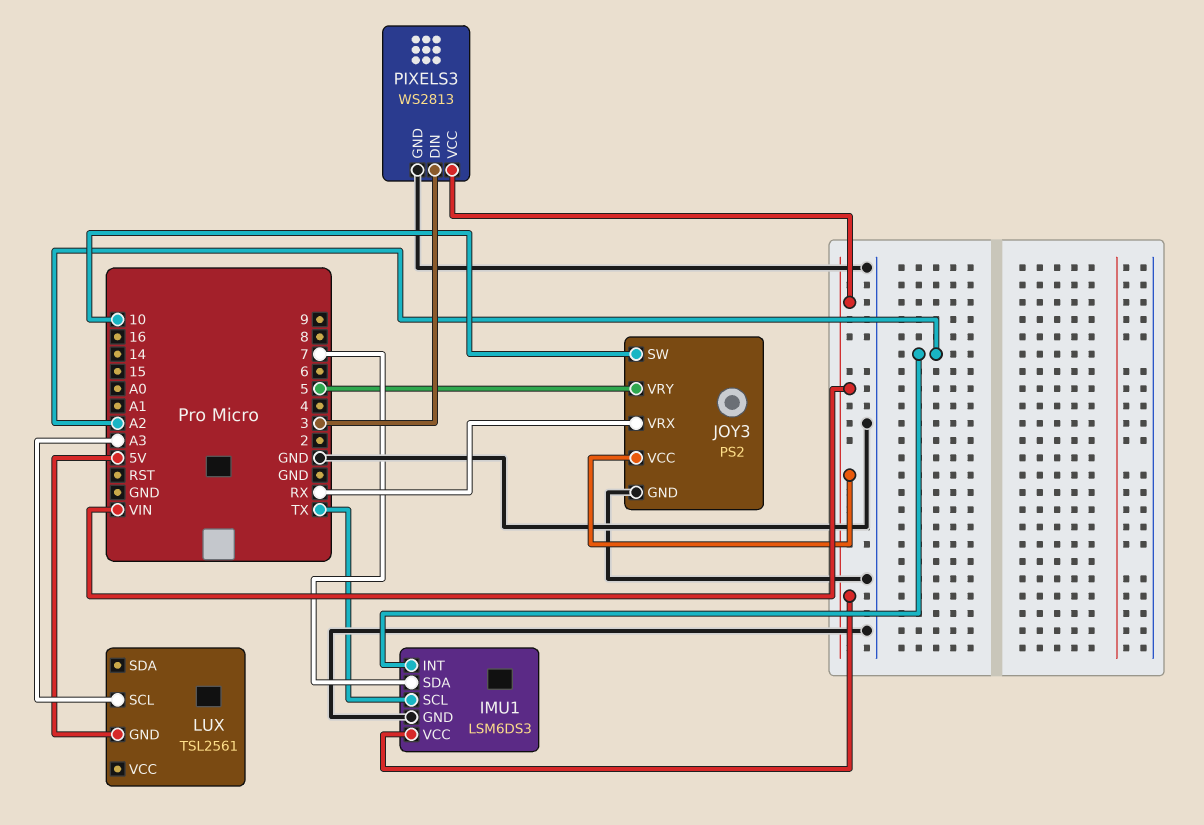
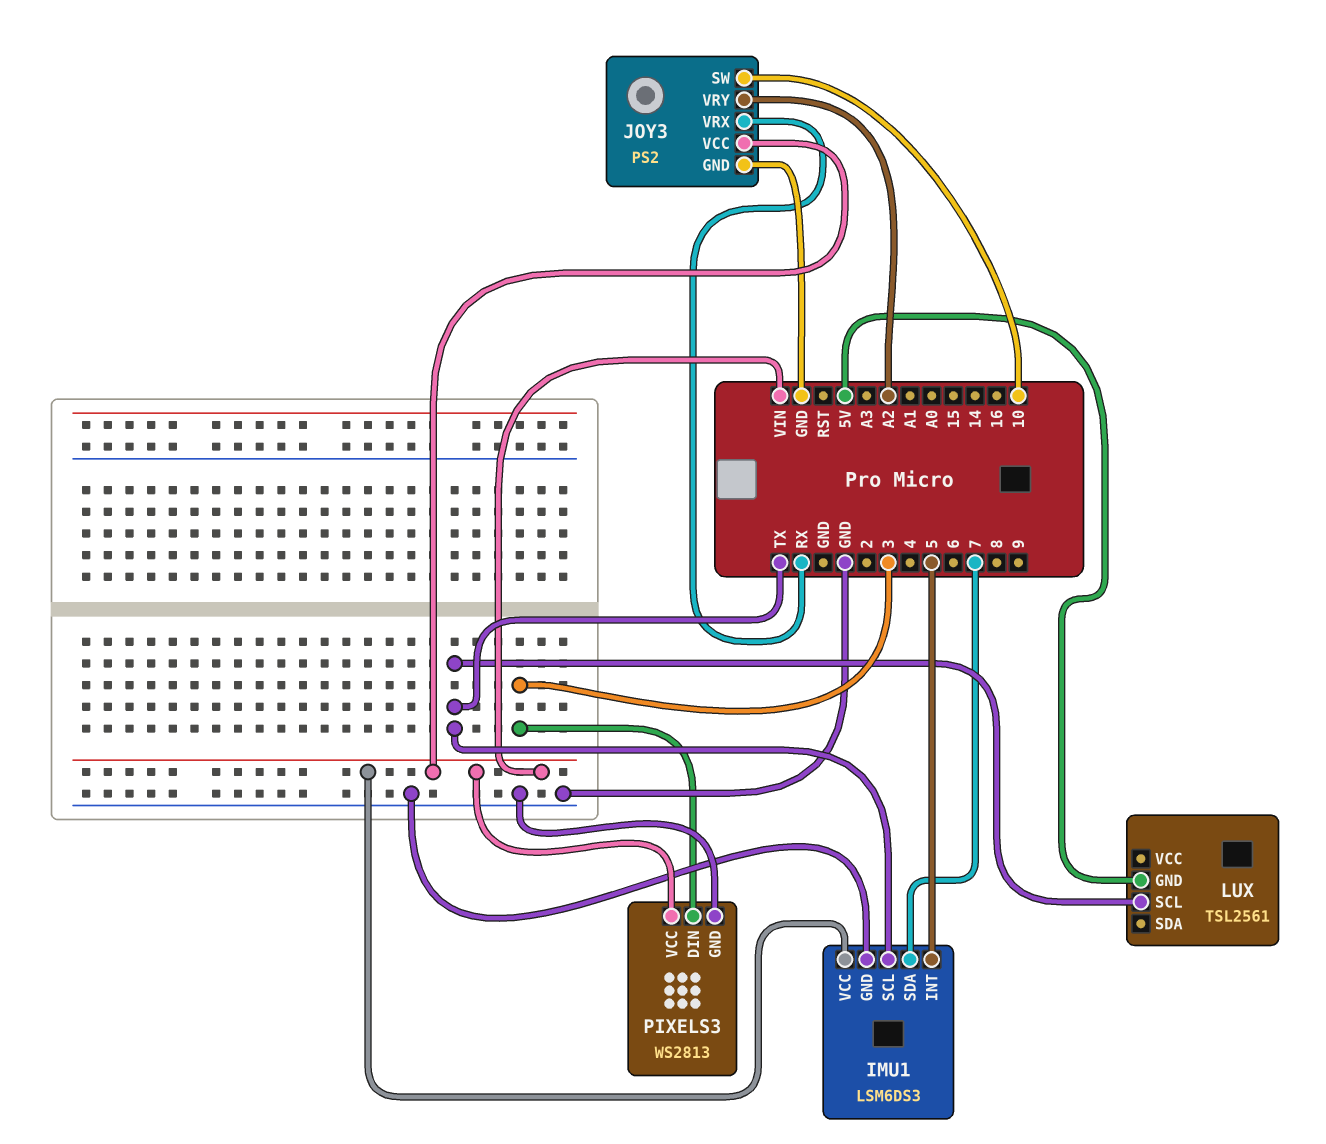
IMU1 pin INT: A2 -> 5
JOY3 pin VRY: 5 -> A2
LUX pin SCL: A3 -> TX

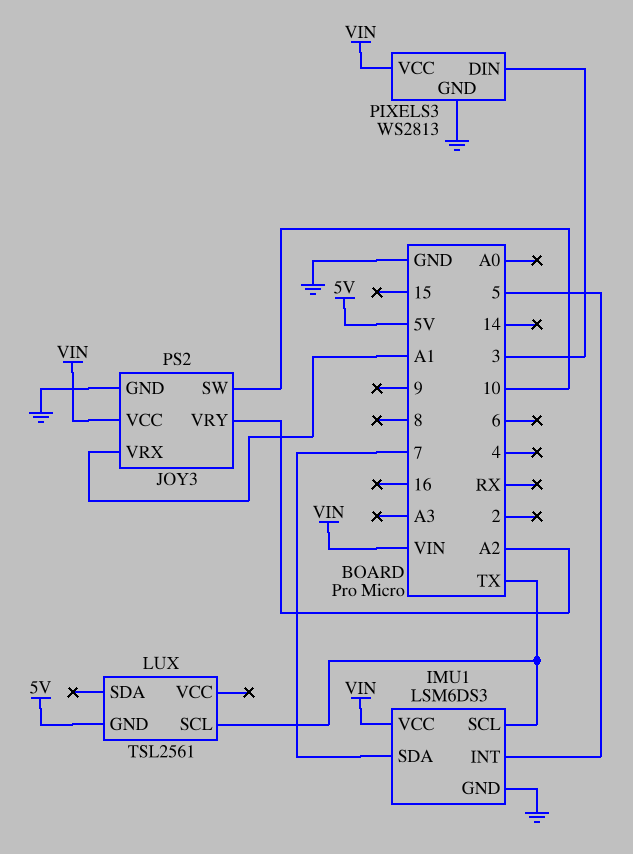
JOY3 pin VRX: RX -> A1

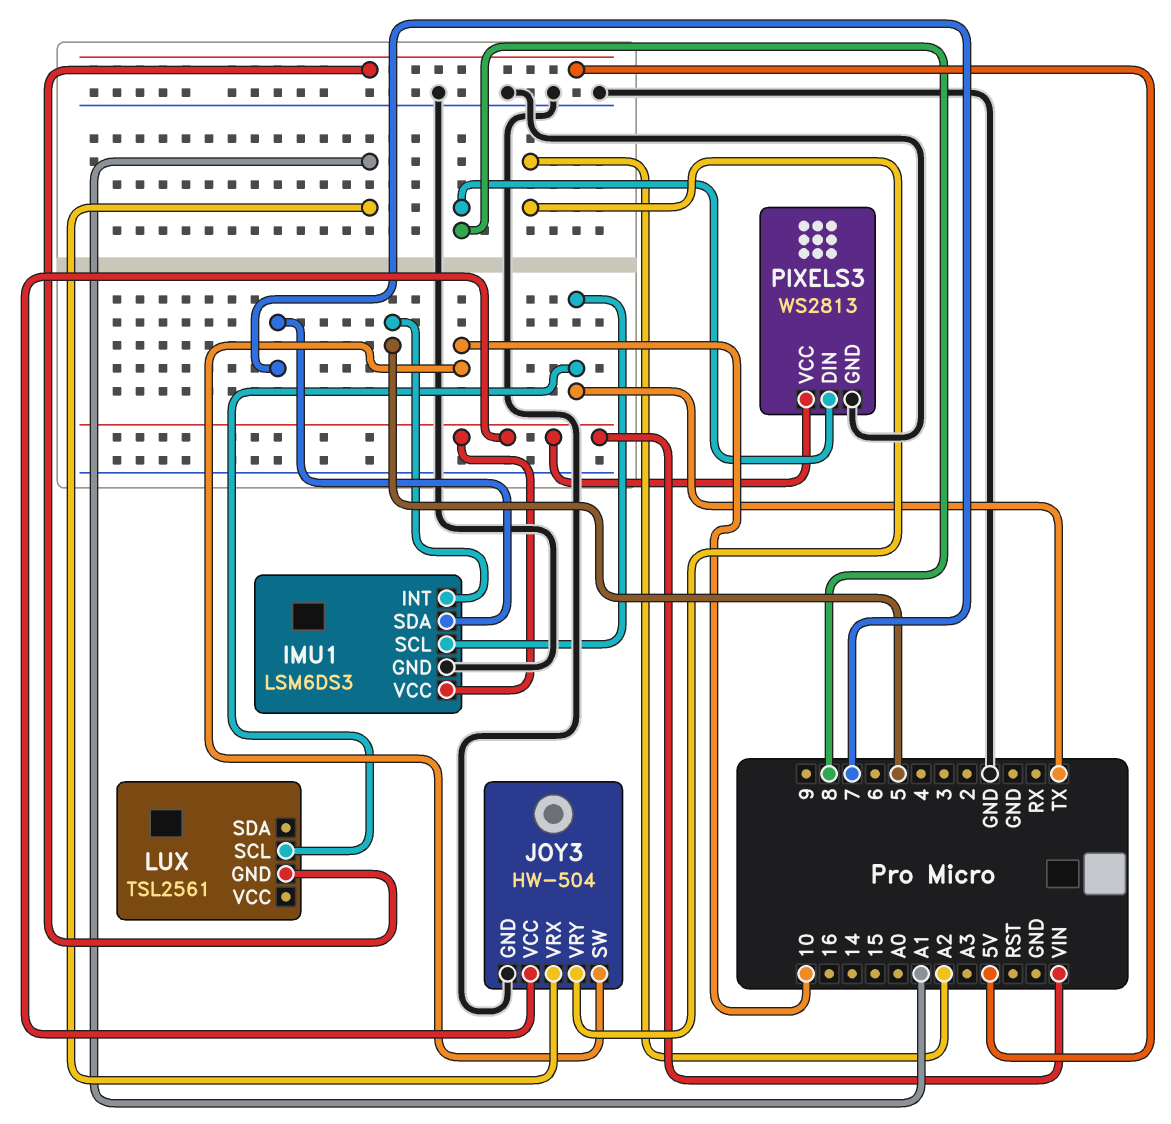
JOY3: PS2 -> HW-504
PIXELS3 pin DIN: 3 -> 8

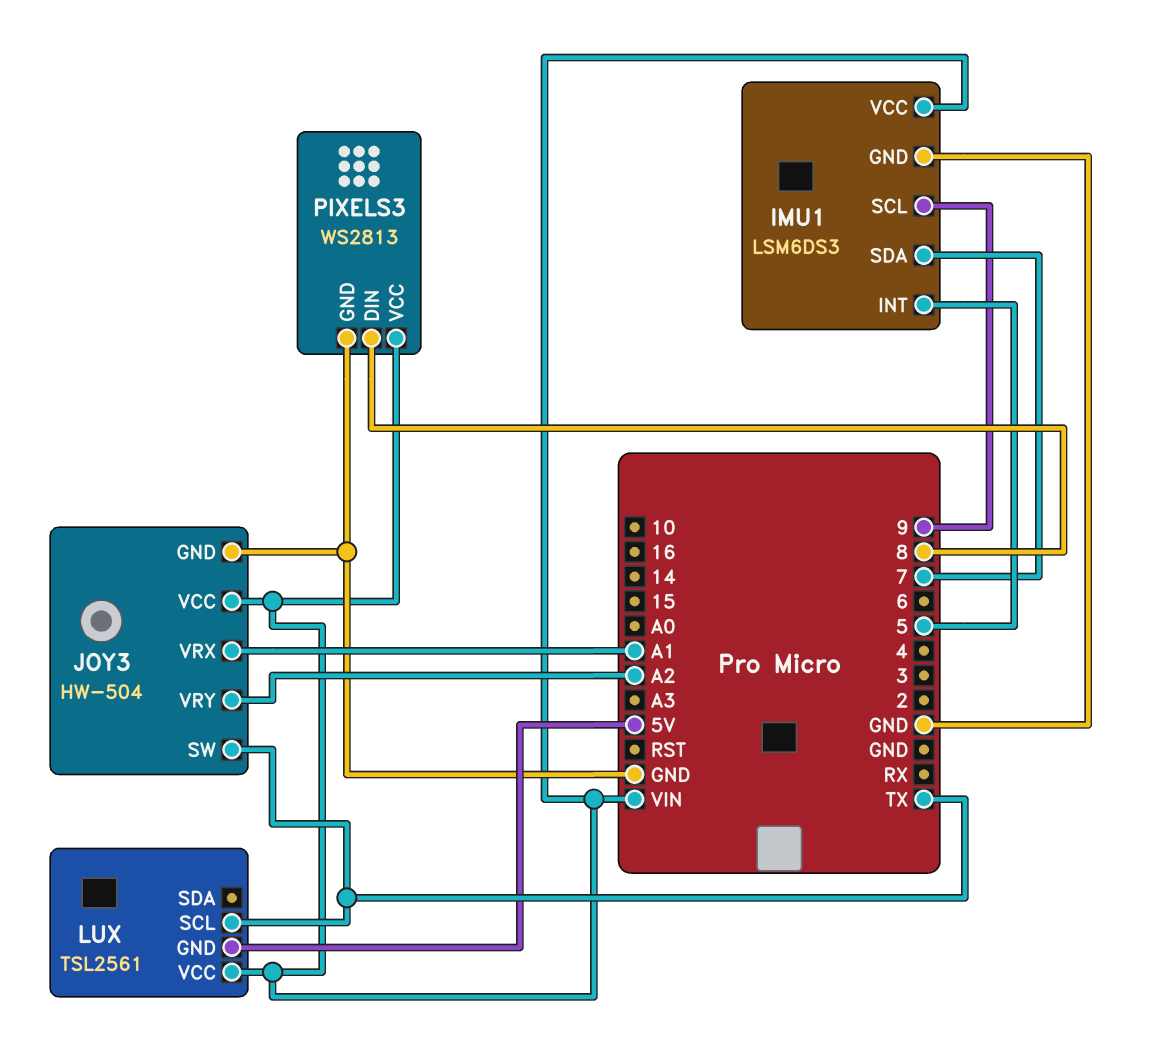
IMU1 pin SCL: TX -> 9
JOY3 pin SW: 10 -> TX
LUX pin VCC: none -> VIN

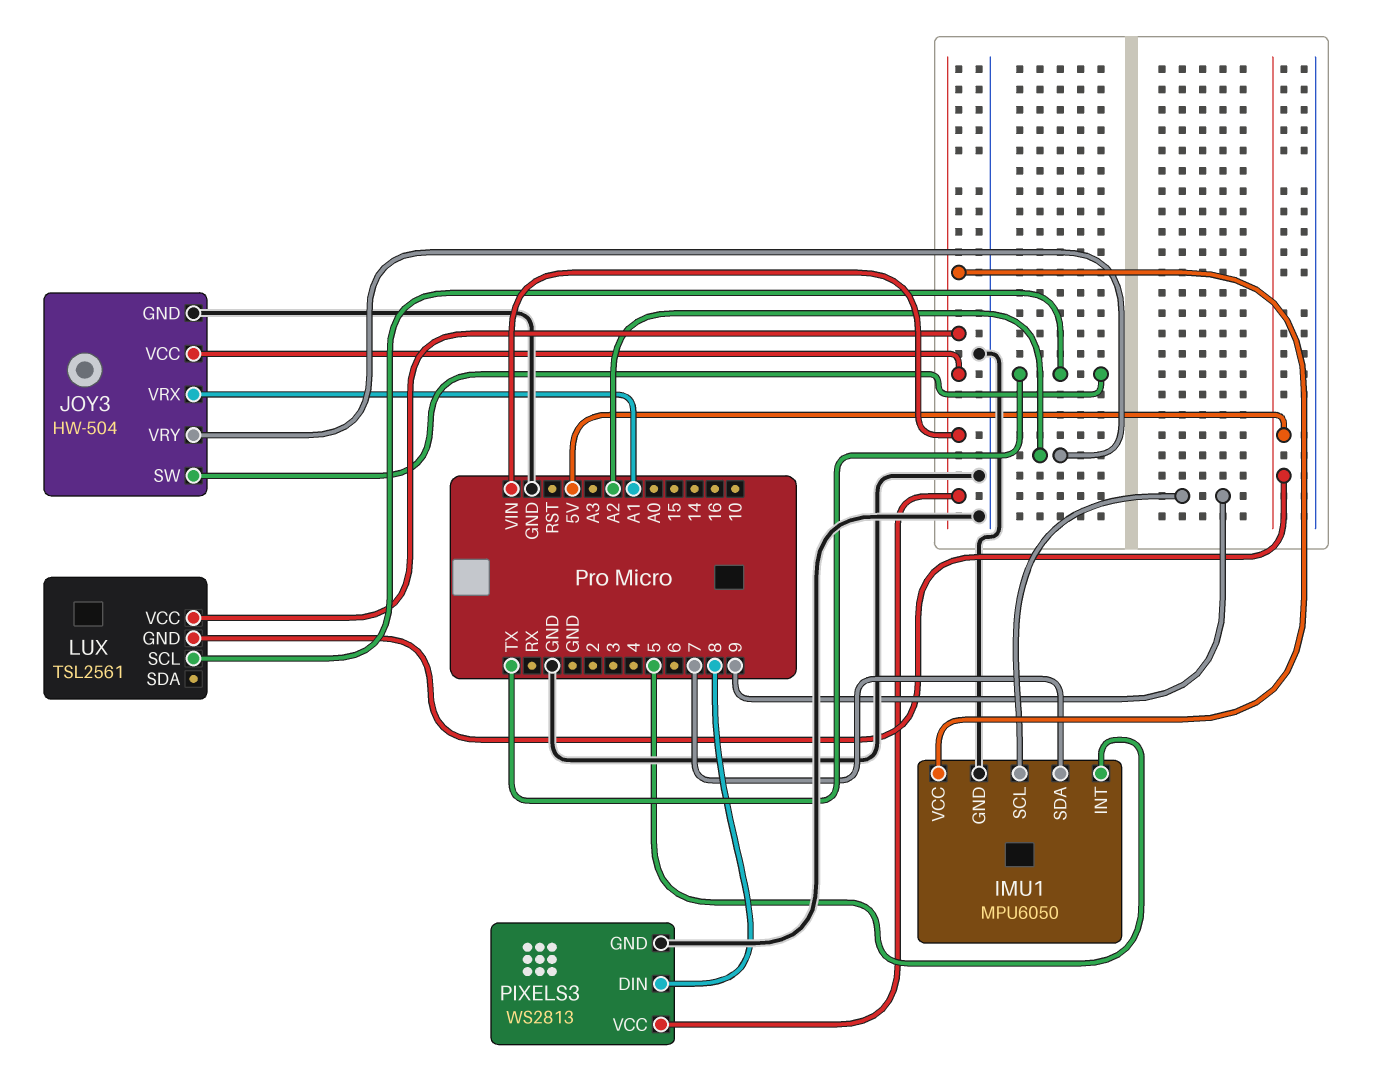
IMU1: LSM6DS3 -> MPU6050

